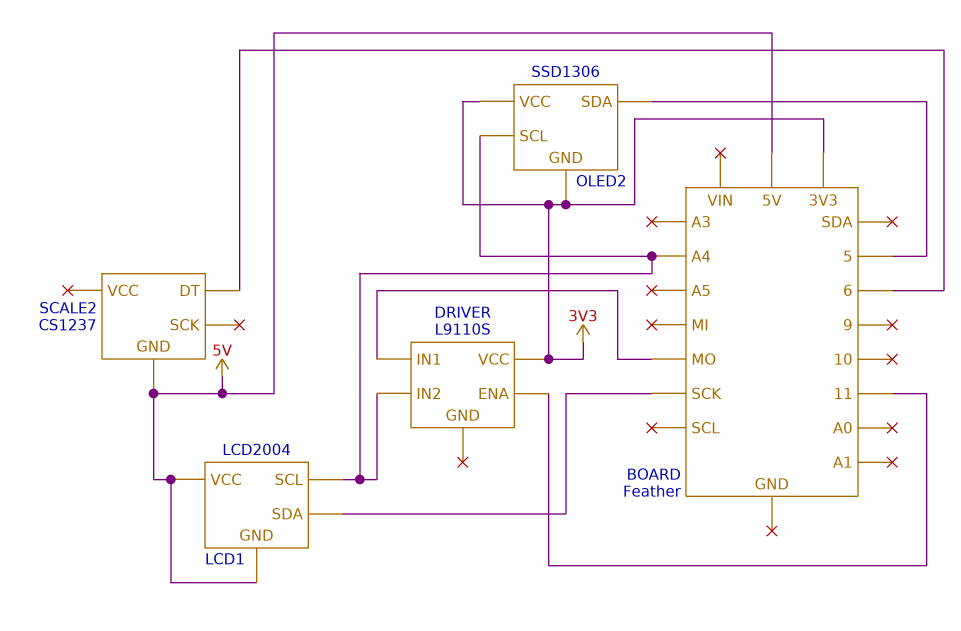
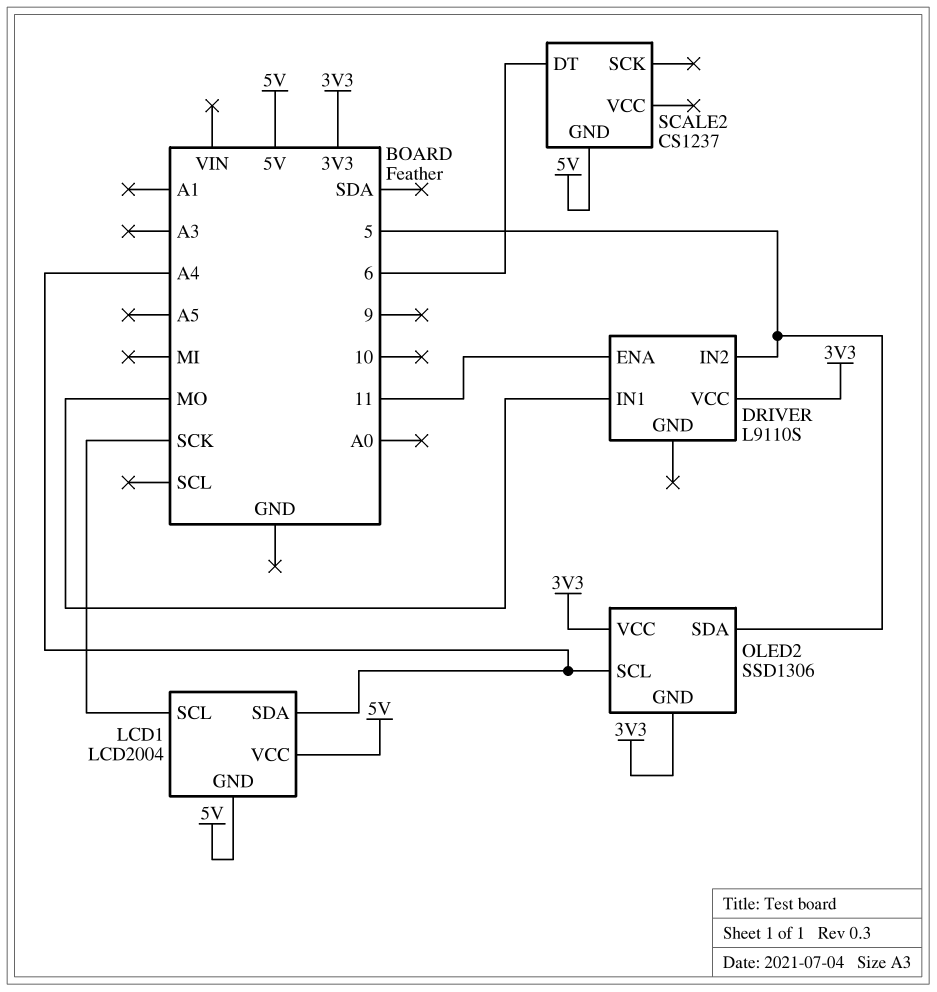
DRIVER pin IN2: A4 -> 5
LCD1 pin SCL: A4 -> SCK
LCD1 pin SDA: SCK -> A4

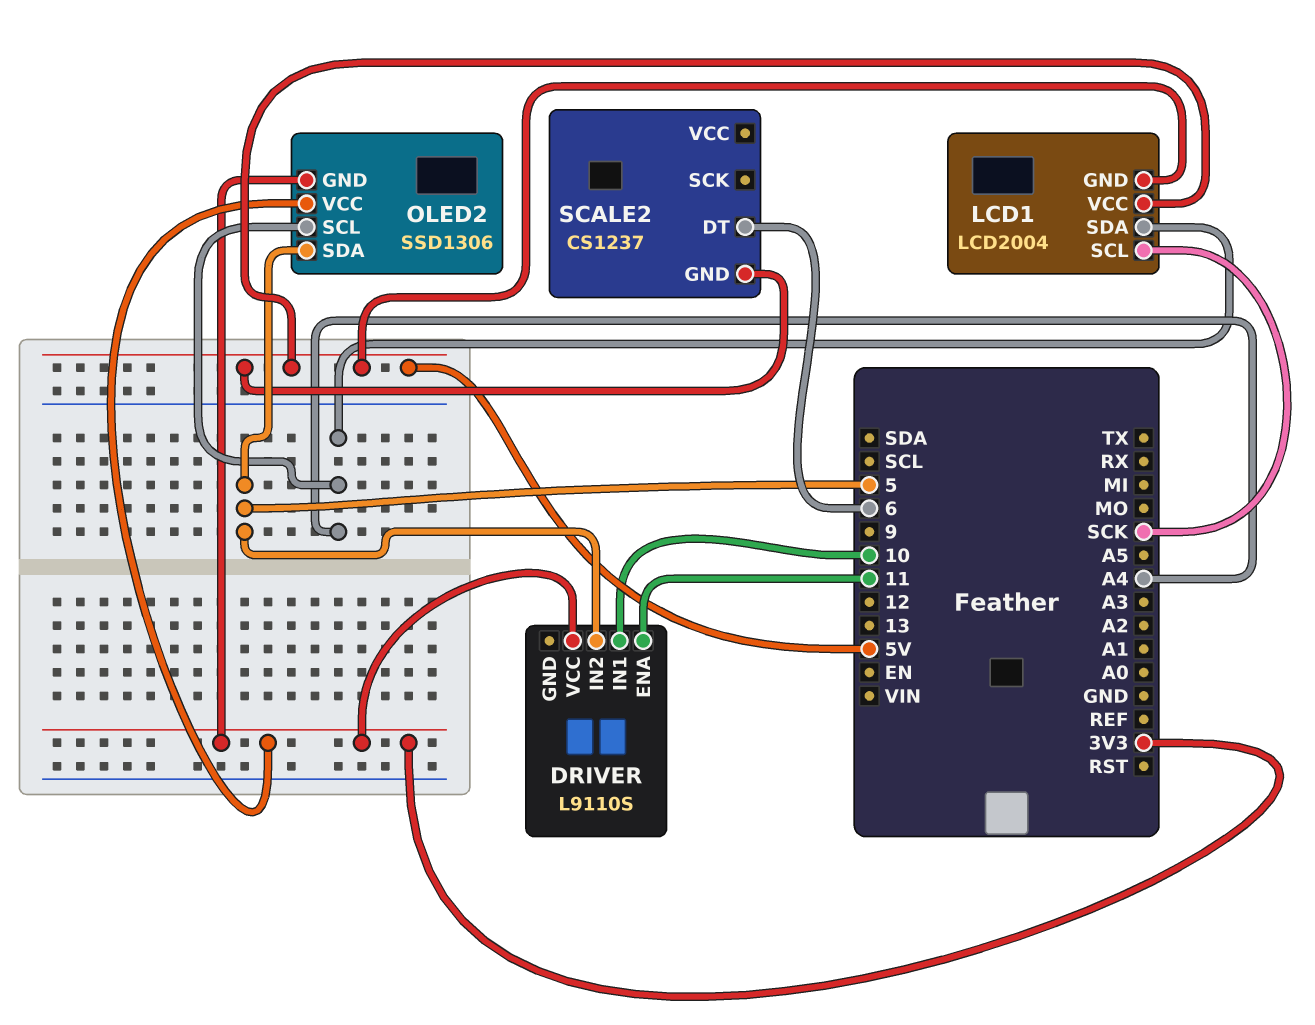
DRIVER pin IN1: MO -> 10

